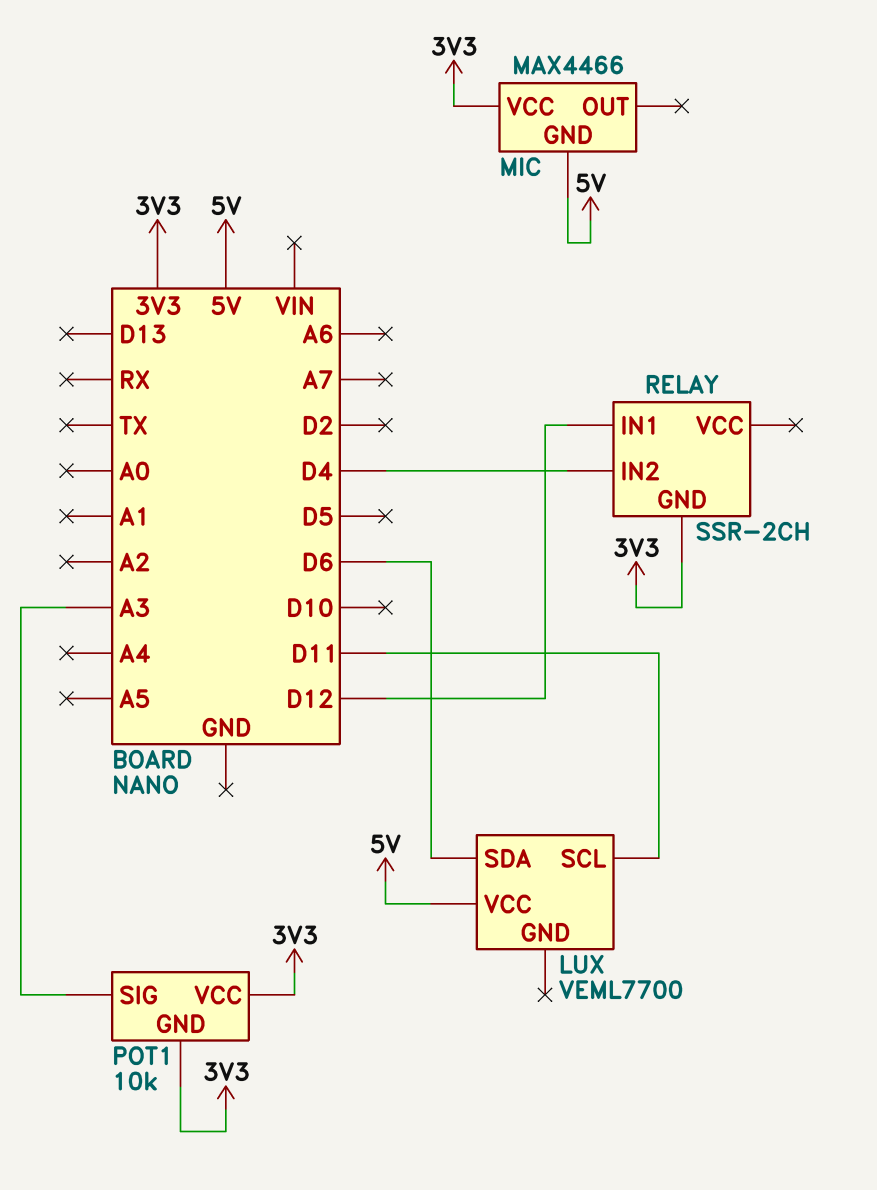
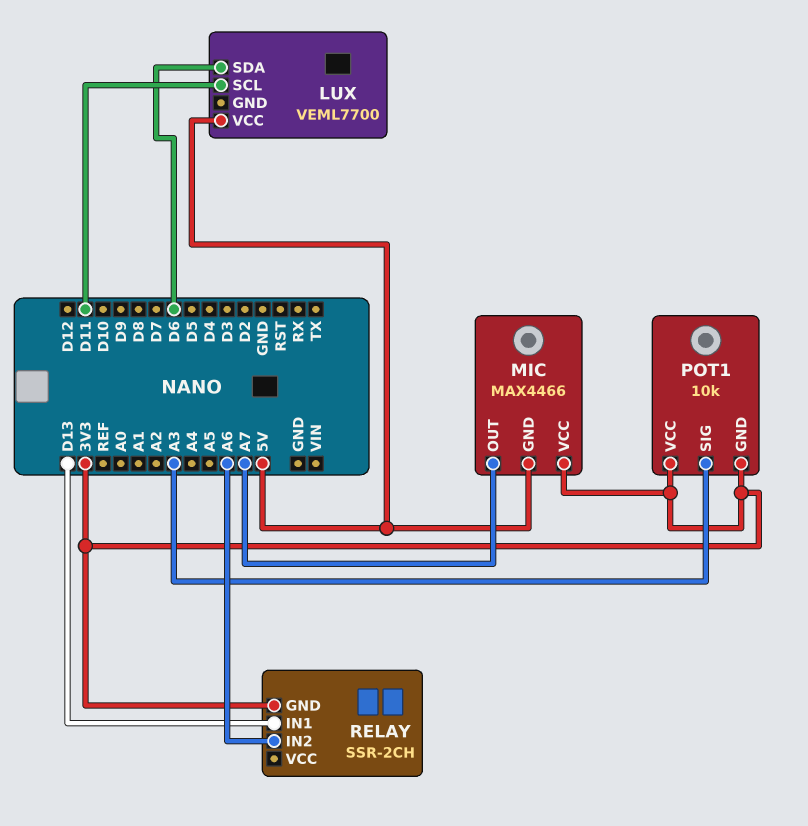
MIC pin OUT: none -> A7
RELAY pin IN1: D12 -> D13
RELAY pin IN2: D4 -> A6

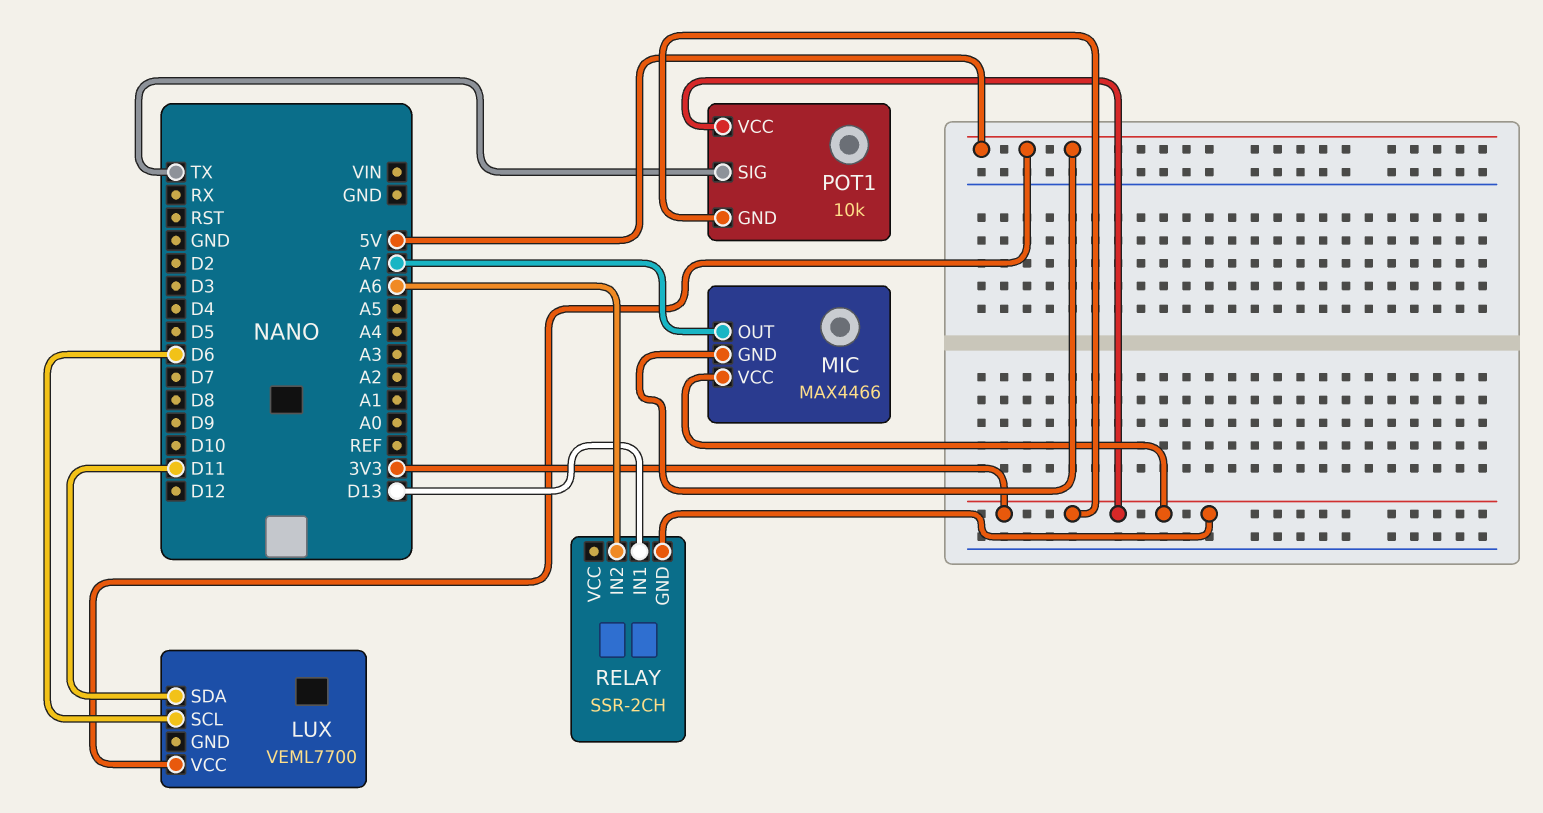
LUX pin SCL: D11 -> D6
LUX pin SDA: D6 -> D11
POT1 pin SIG: A3 -> TX

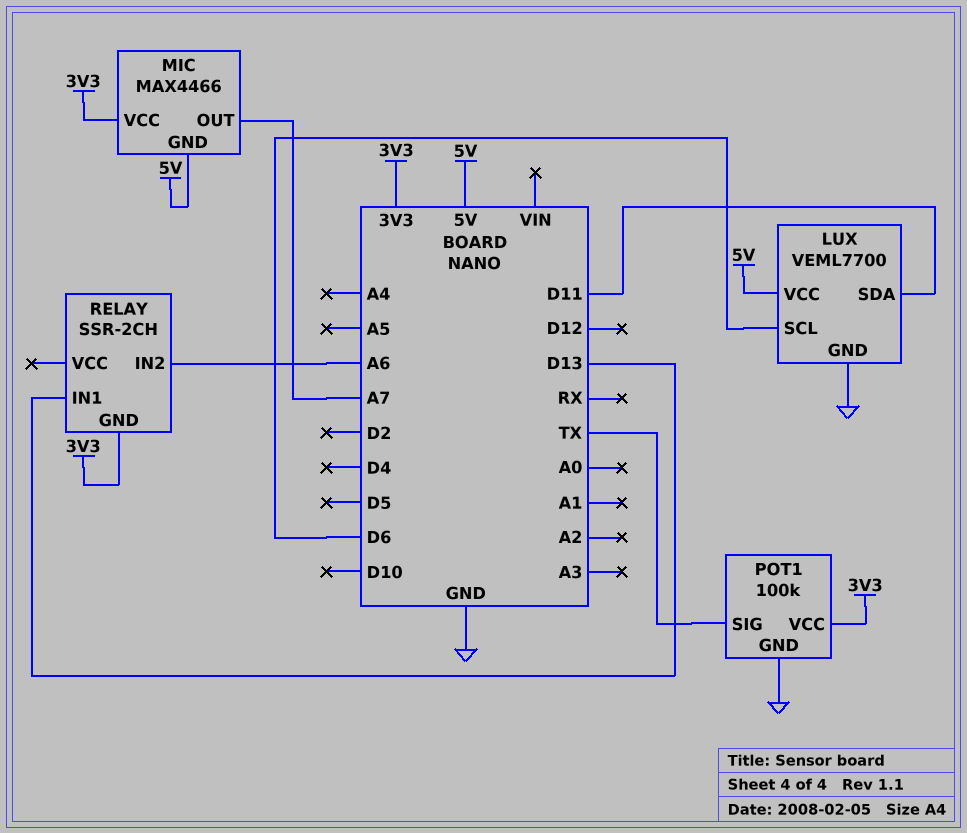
LUX pin GND: none -> GND
POT1: 10k -> 100k
POT1 pin GND: 3V3 -> GND

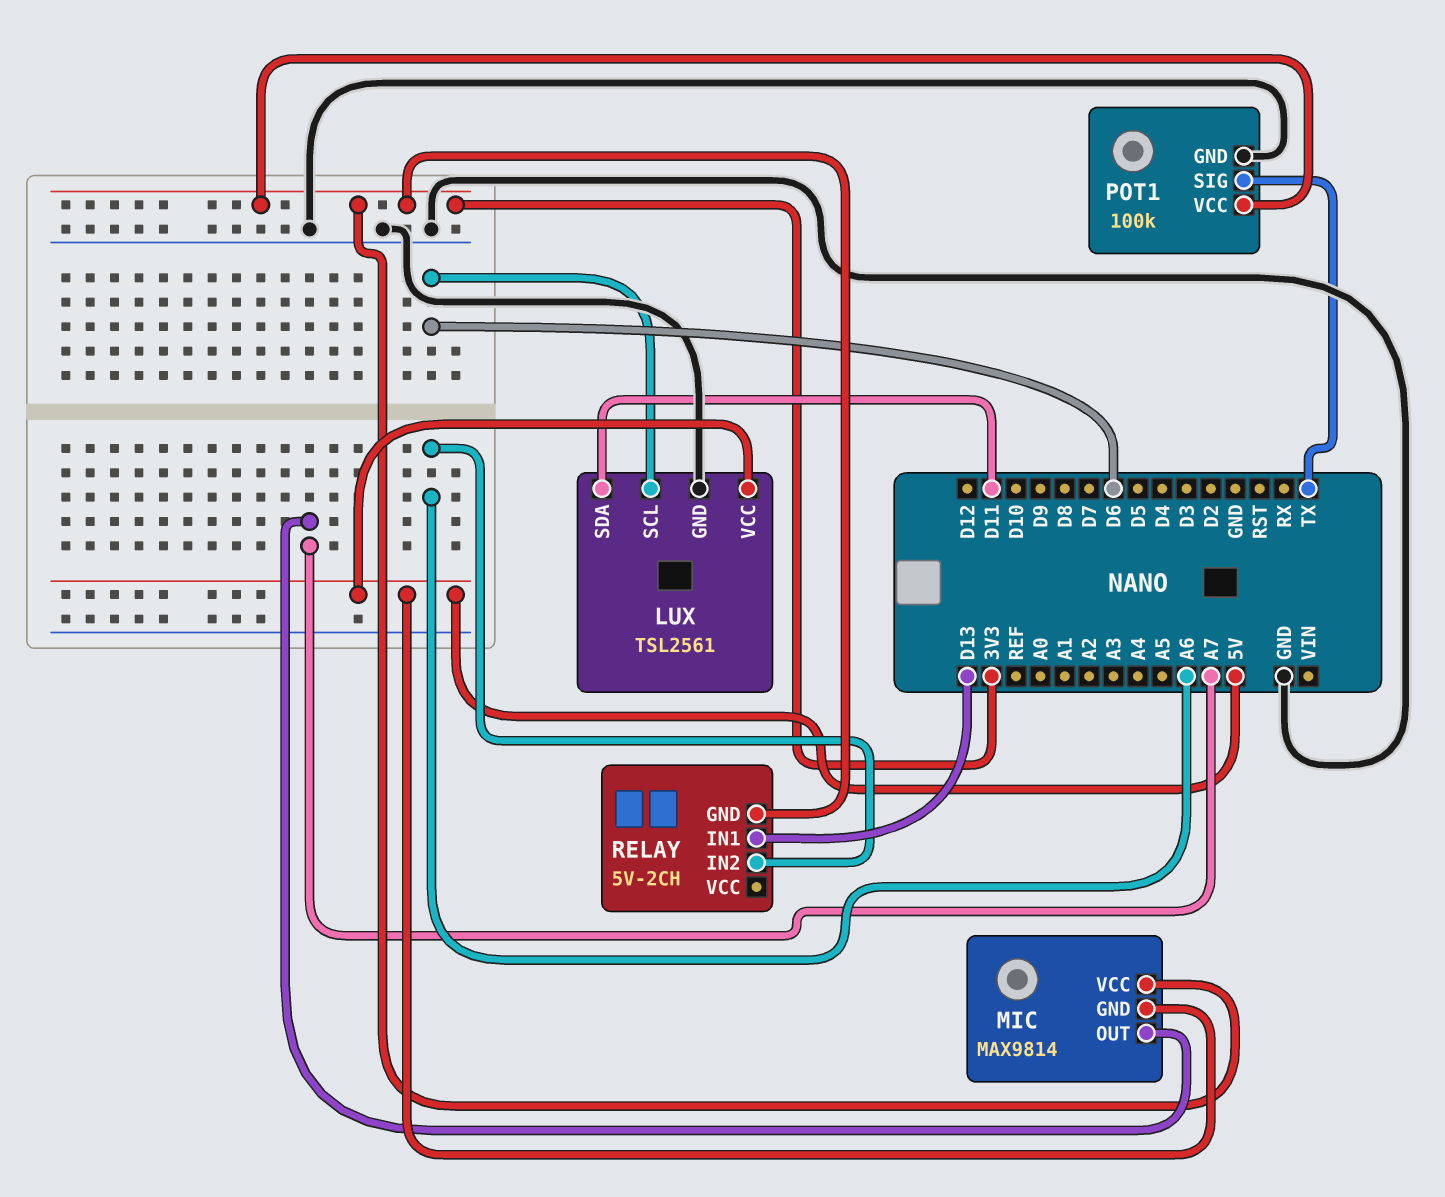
LUX: VEML7700 -> TSL2561
MIC: MAX4466 -> MAX9814
RELAY: SSR-2CH -> 5V-2CH

